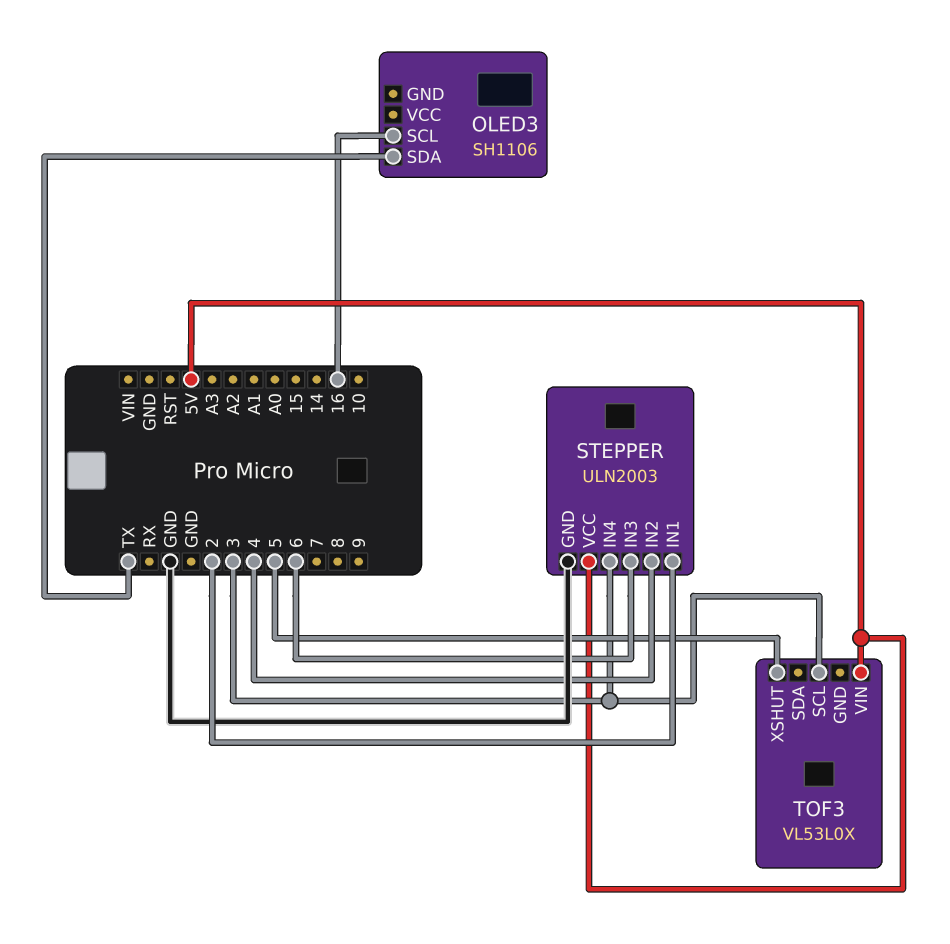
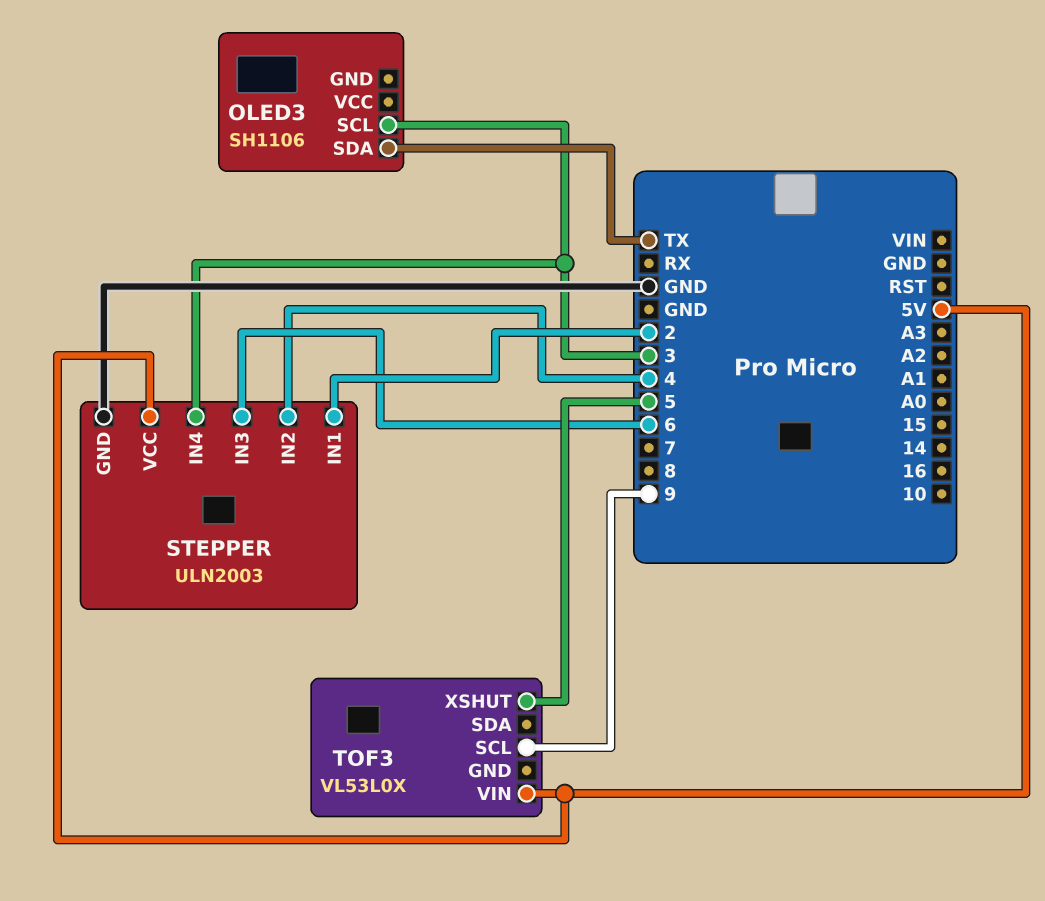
OLED3 pin SCL: 16 -> 3
TOF3 pin SCL: 3 -> 9

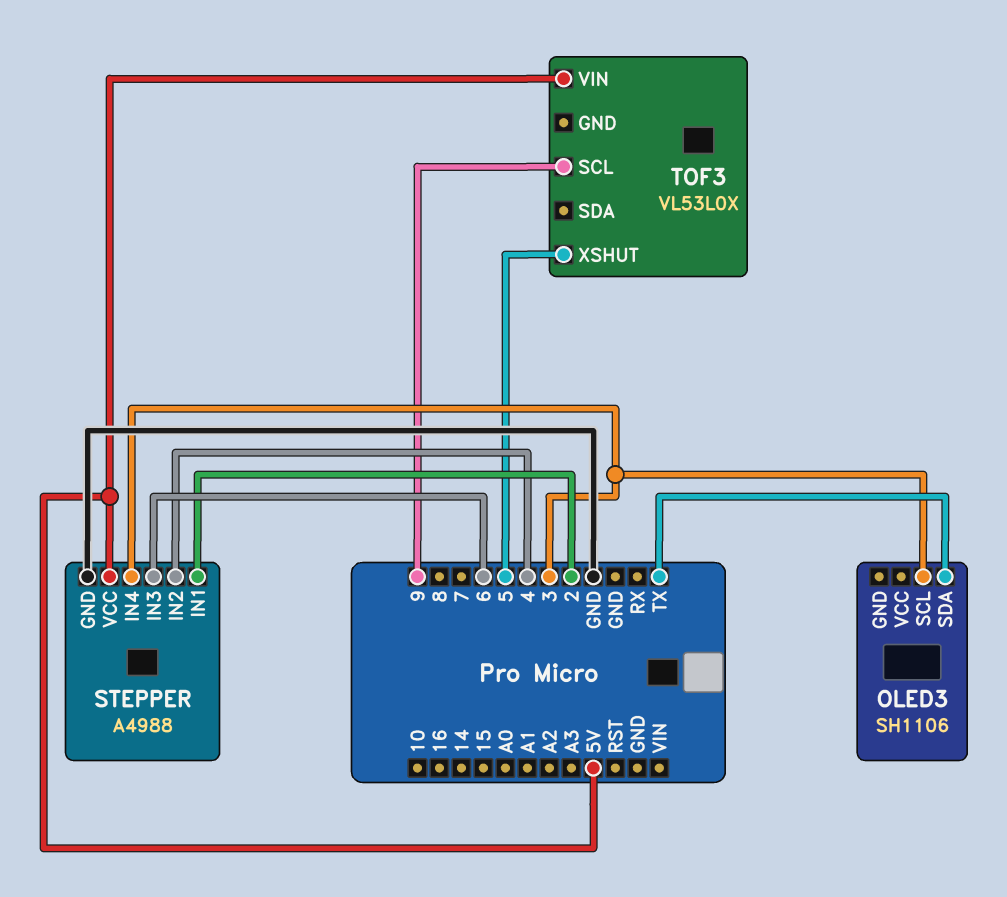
STEPPER: ULN2003 -> A4988

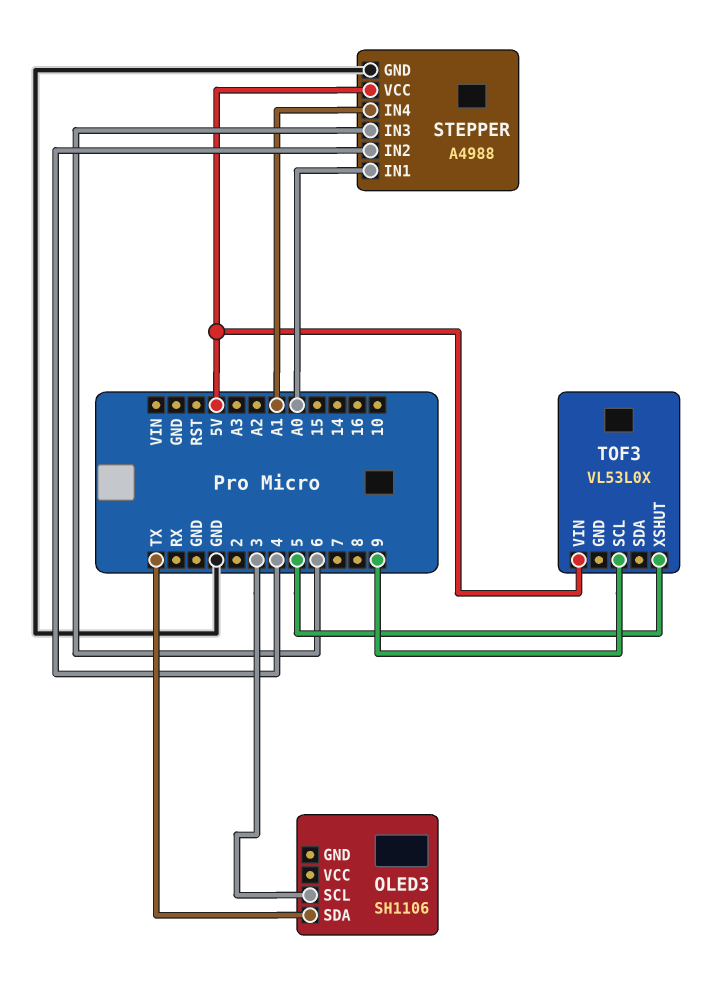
STEPPER pin IN1: 2 -> A0
STEPPER pin IN4: 3 -> A1

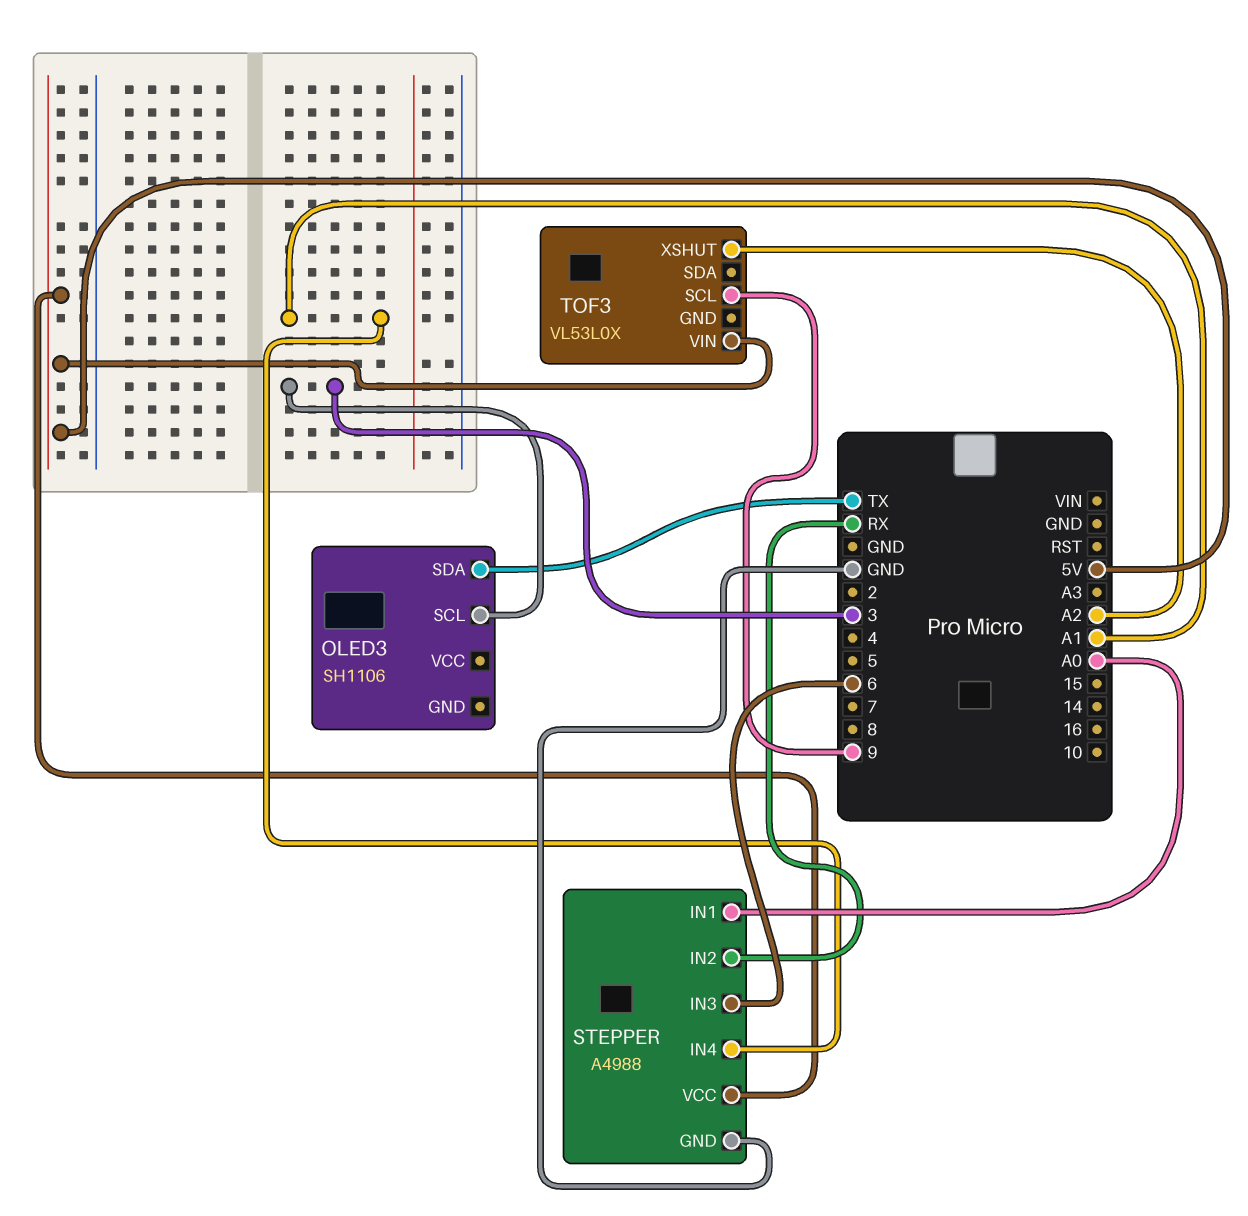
STEPPER pin IN2: 4 -> RX
TOF3 pin XSHUT: 5 -> A2

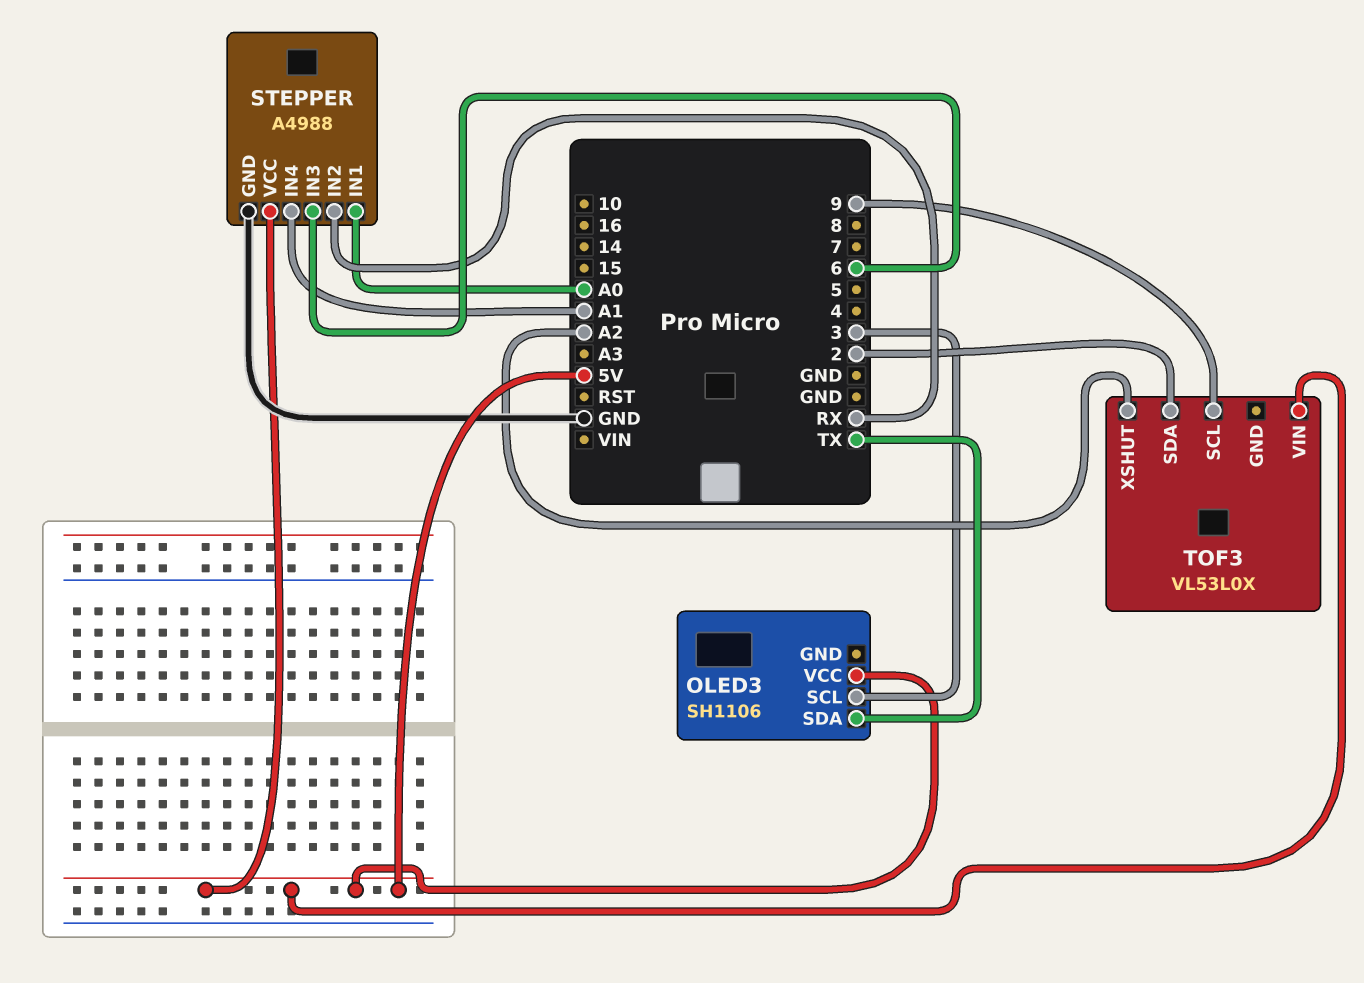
OLED3 pin VCC: none -> 5V
TOF3 pin SDA: none -> 2

